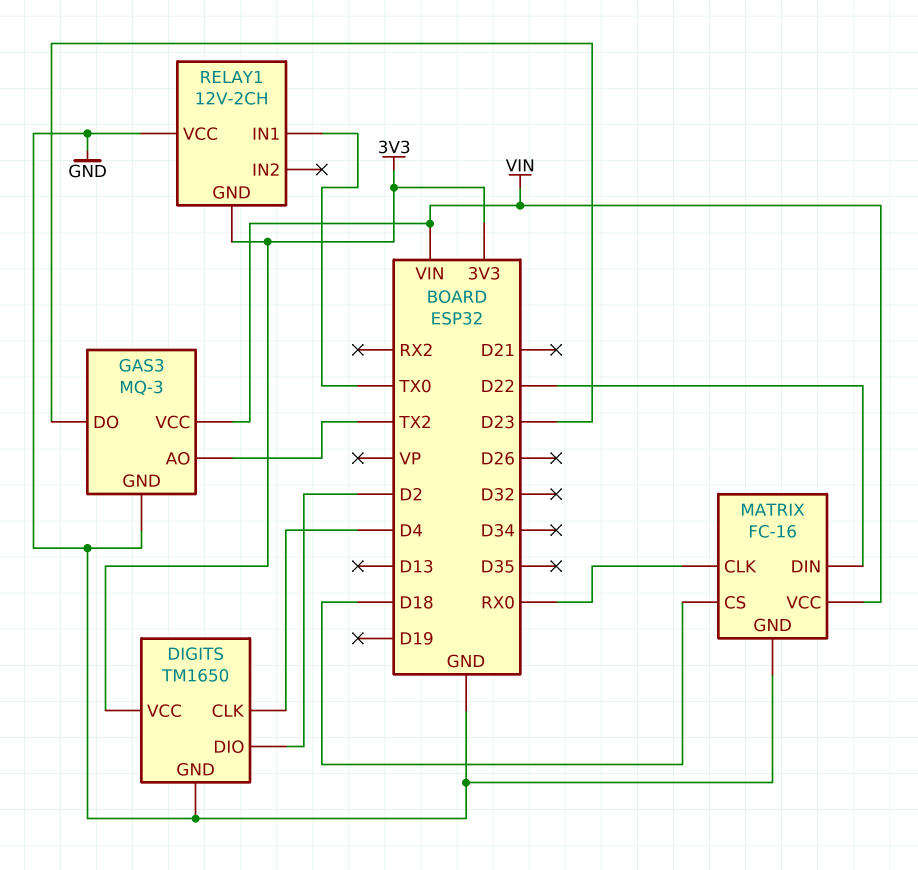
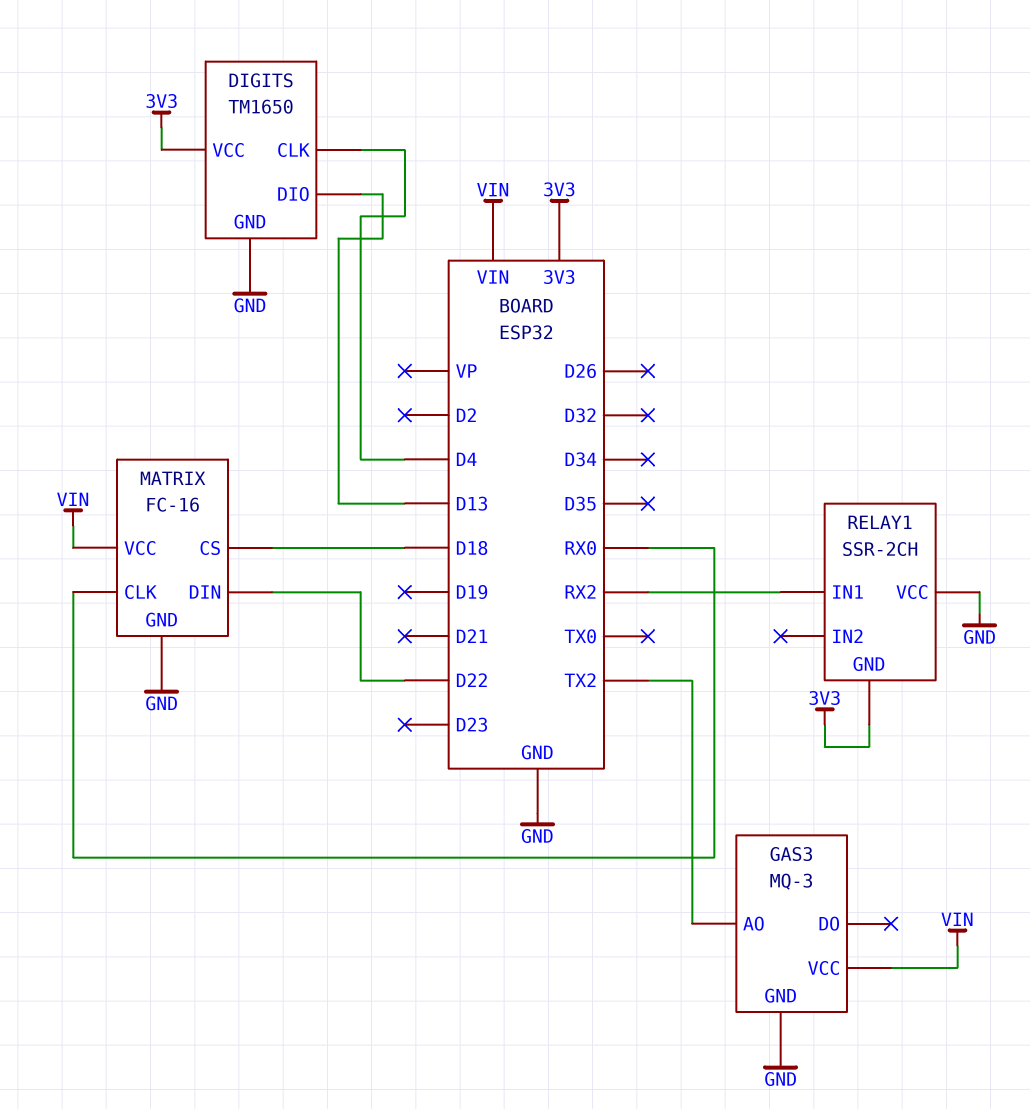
DIGITS pin DIO: D2 -> D13
GAS3 pin DO: D23 -> none
RELAY1: 12V-2CH -> SSR-2CH
RELAY1 pin IN1: TX0 -> RX2

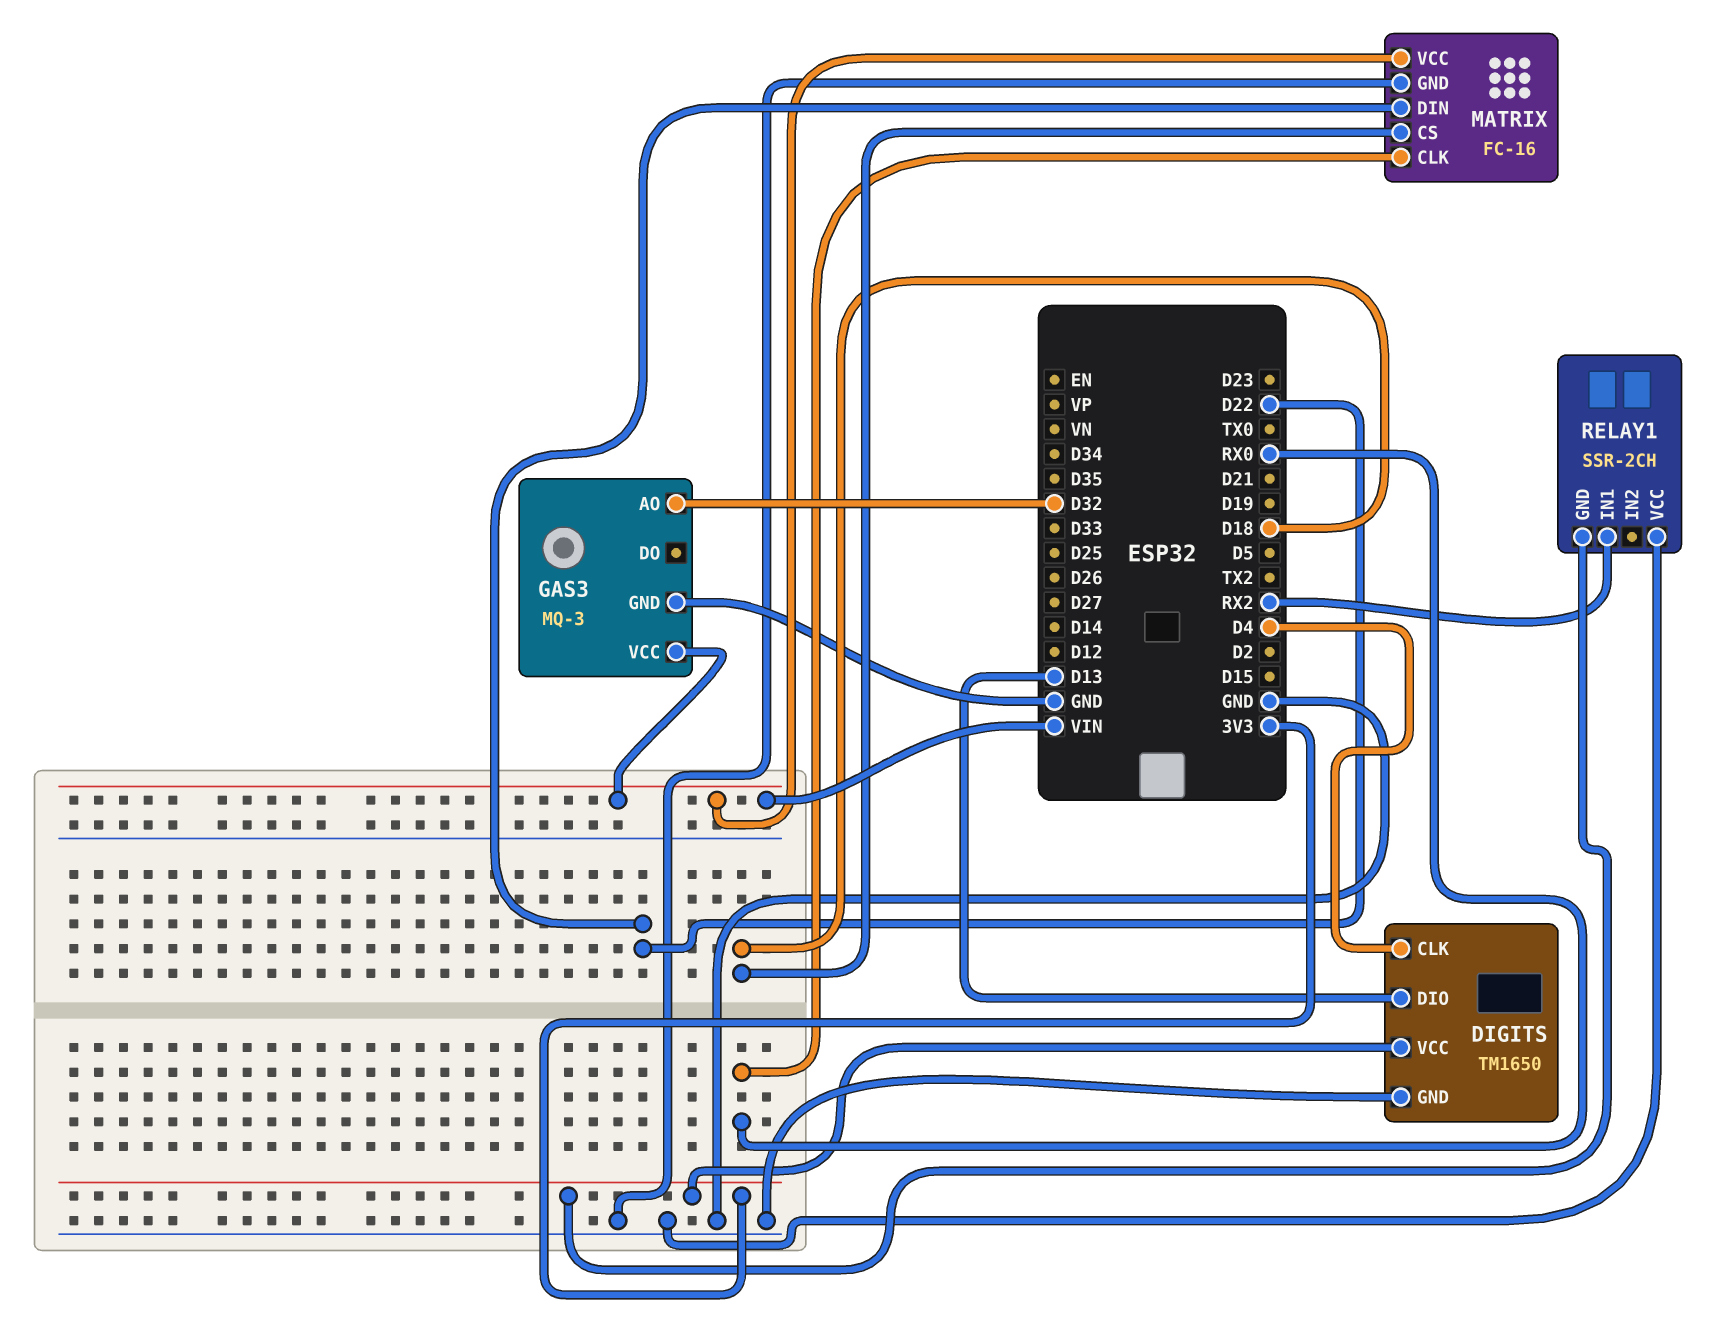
GAS3 pin AO: TX2 -> D32

